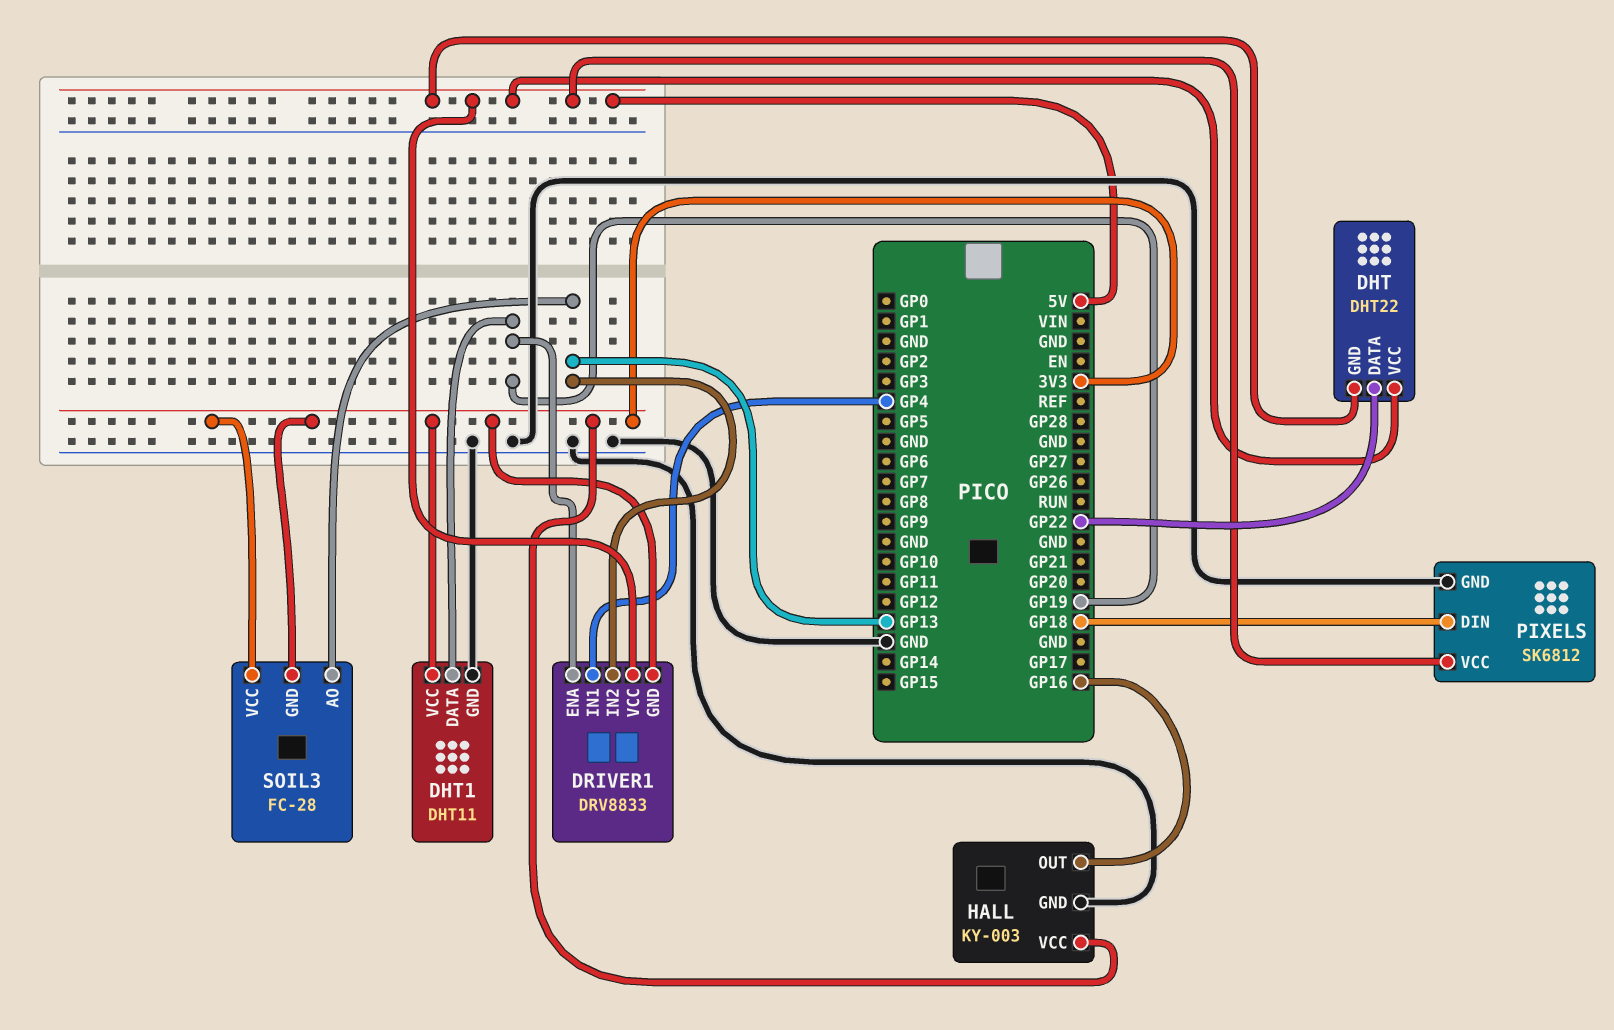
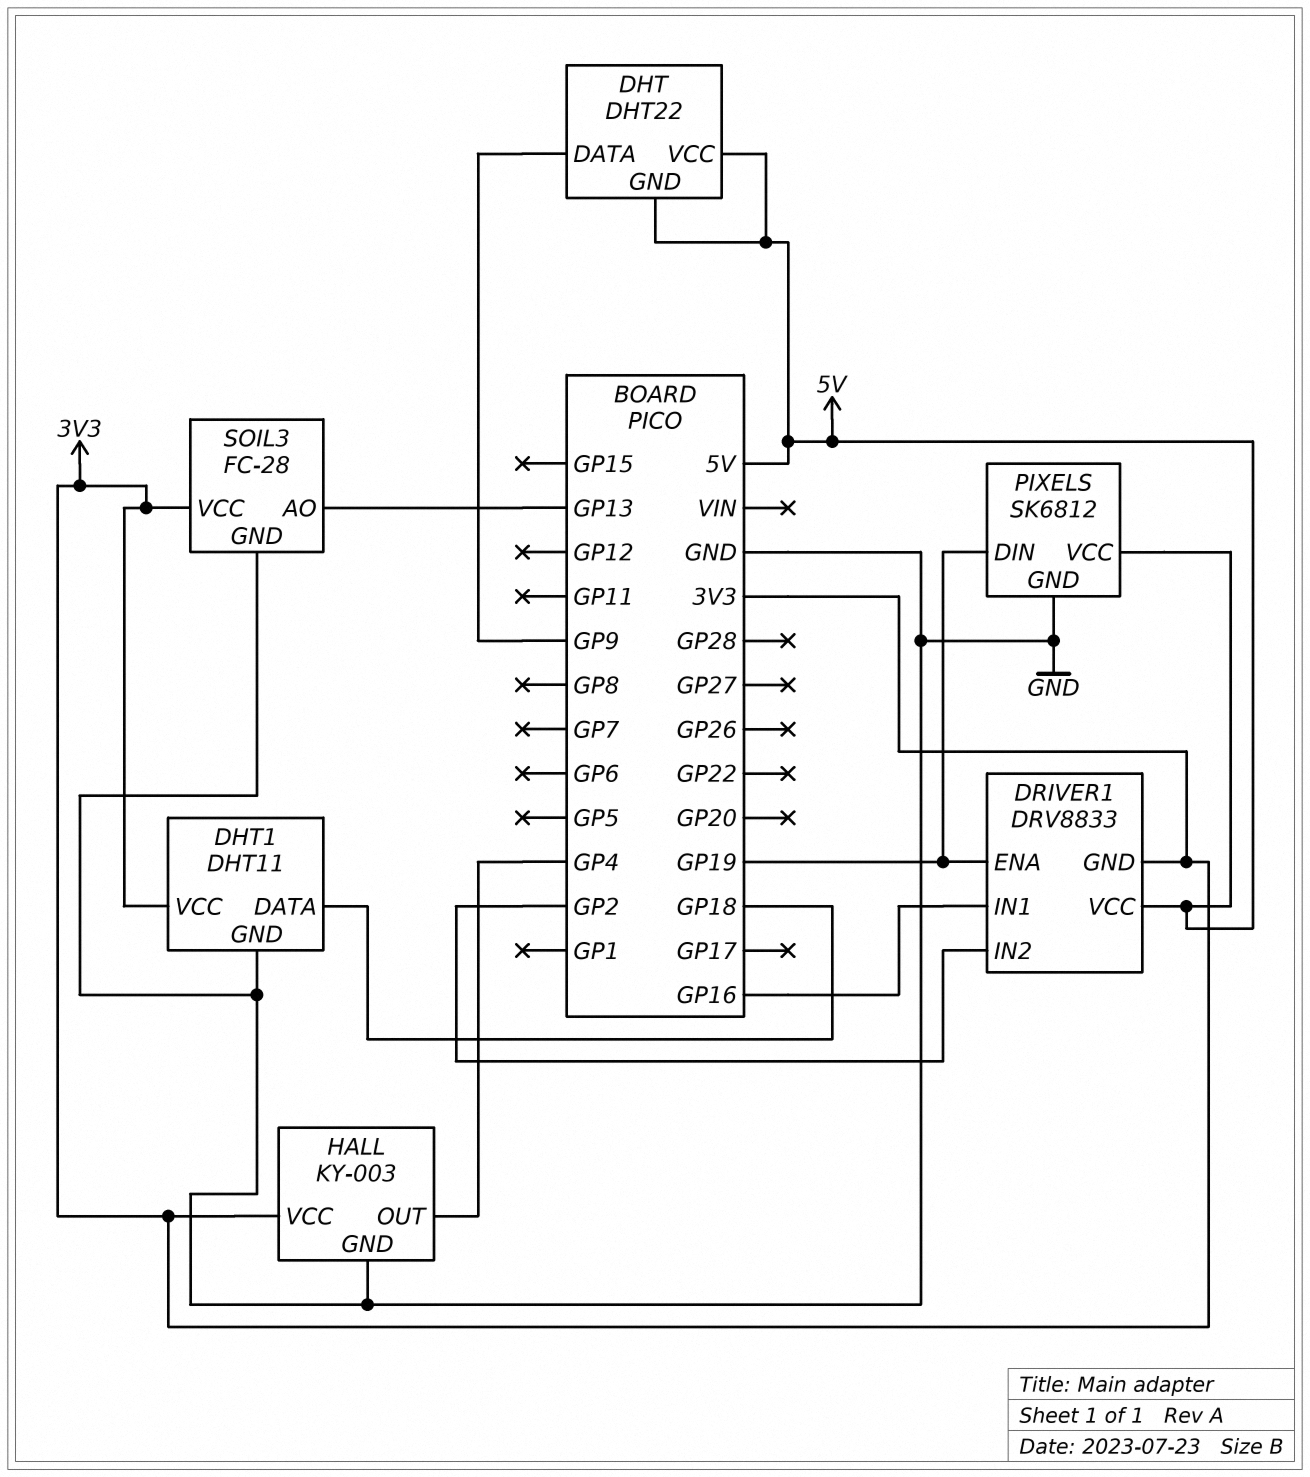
DHT pin DATA: GP22 -> GP9
DHT1 pin DATA: GP19 -> GP18
DRIVER1 pin IN1: GP4 -> GP16
DRIVER1 pin IN2: GP13 -> GP2
HALL pin OUT: GP16 -> GP4
PIXELS pin DIN: GP18 -> GP19
SOIL3 pin GND: 3V3 -> GND

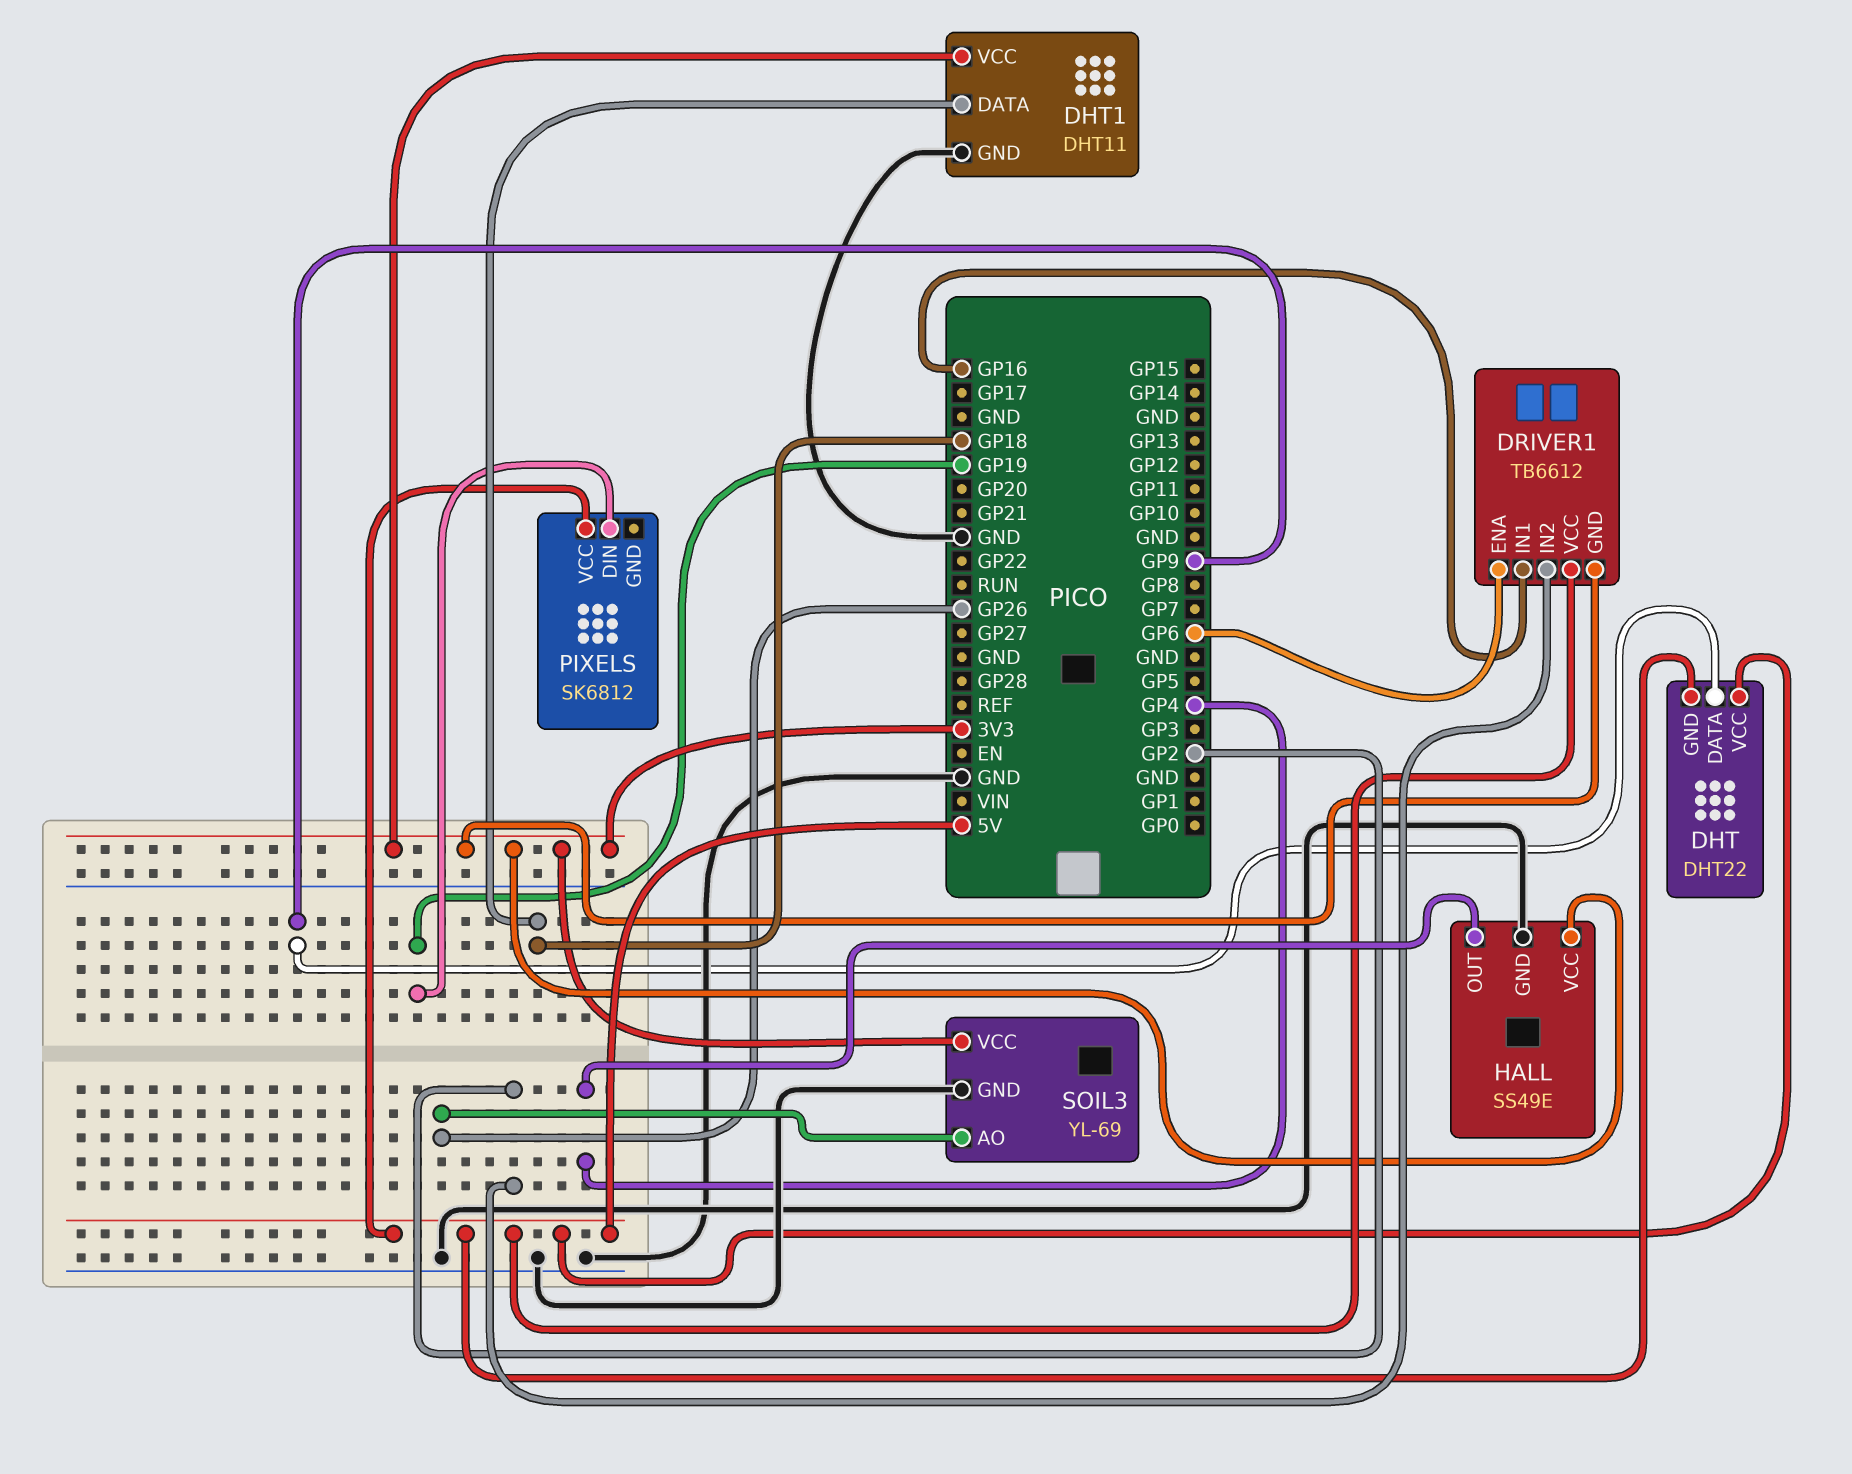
DRIVER1: DRV8833 -> TB6612
DRIVER1 pin ENA: GP19 -> GP6
HALL: KY-003 -> SS49E
PIXELS pin GND: GND -> none
SOIL3: FC-28 -> YL-69
SOIL3 pin AO: GP13 -> GP26

